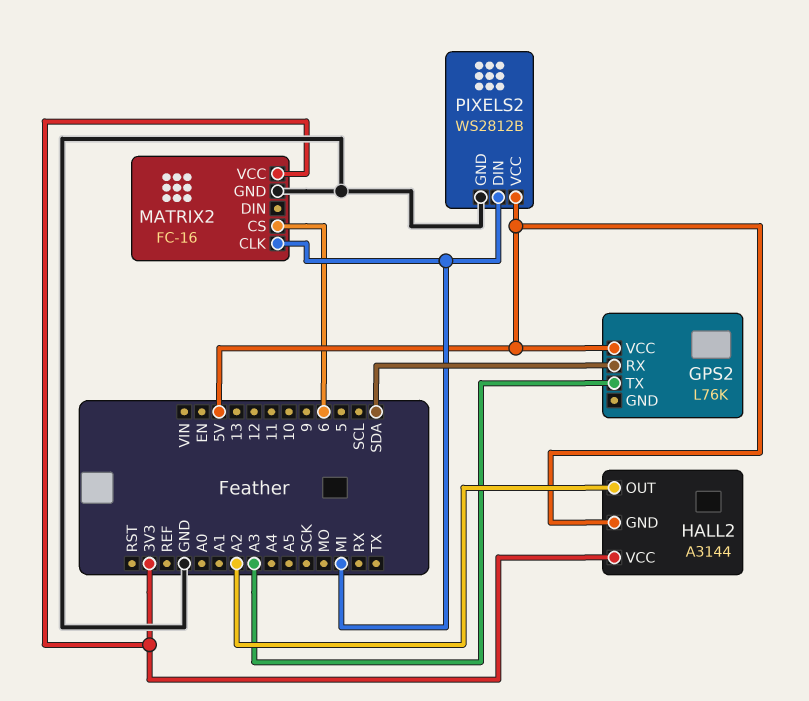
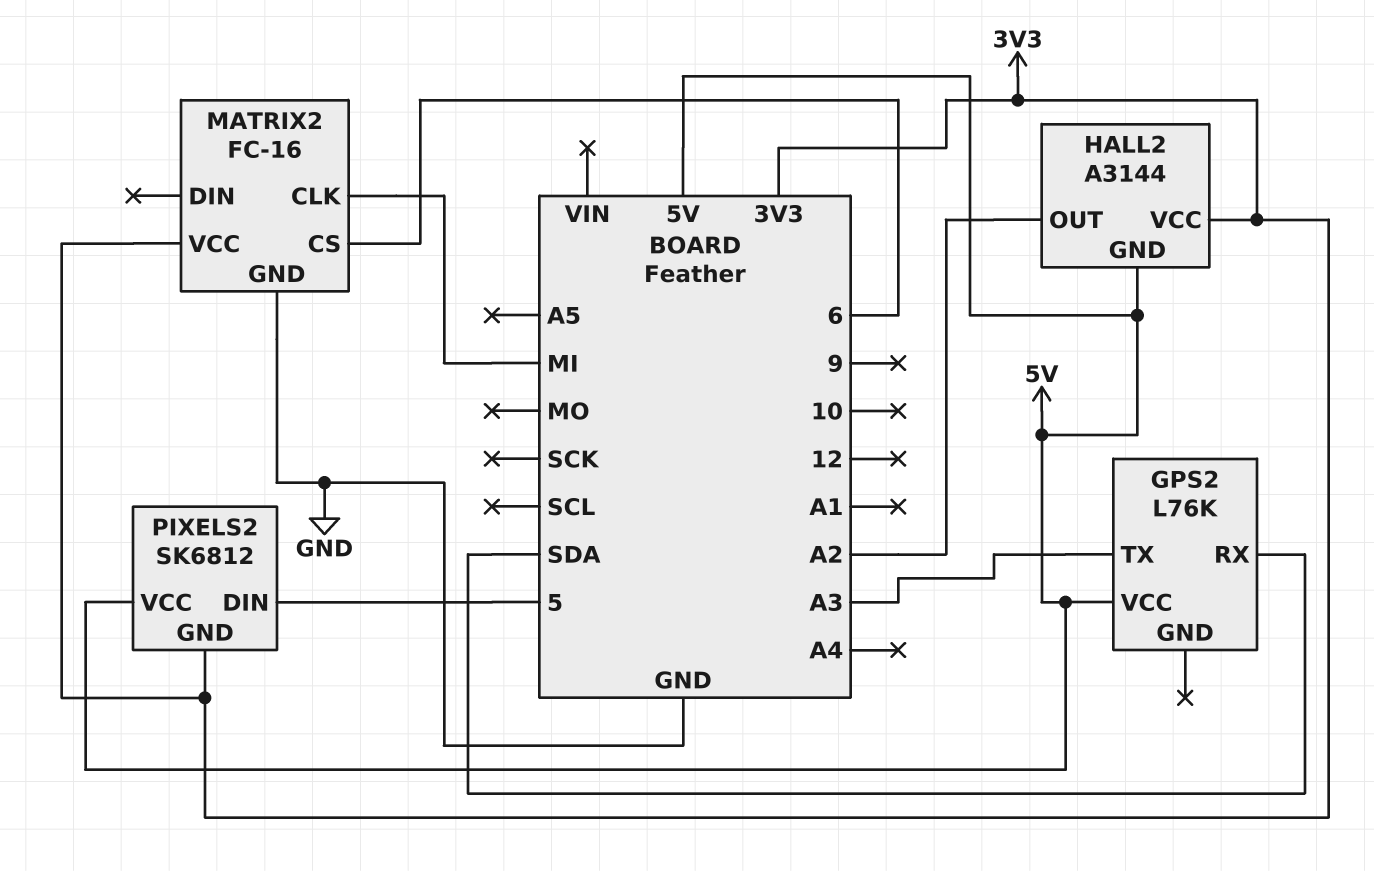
PIXELS2: WS2812B -> SK6812
PIXELS2 pin DIN: MI -> 5
PIXELS2 pin GND: GND -> 3V3

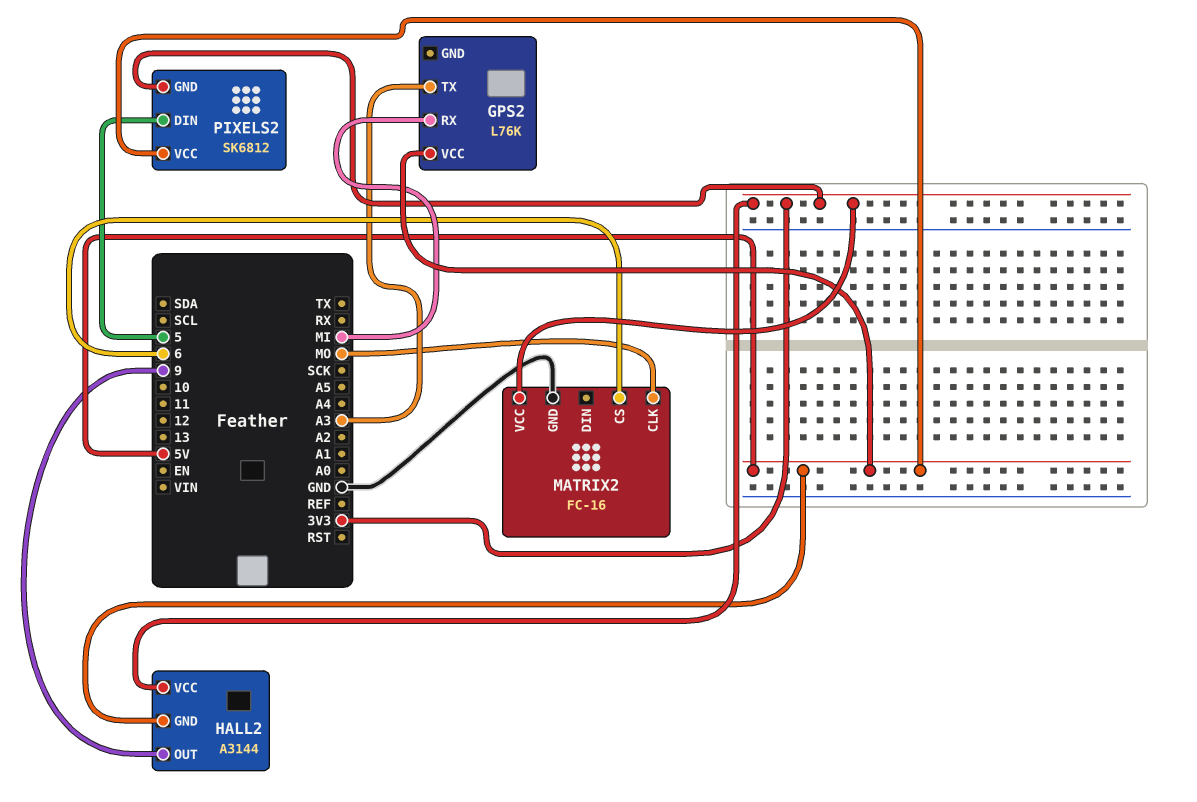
GPS2 pin RX: SDA -> MI
HALL2 pin OUT: A2 -> 9
MATRIX2 pin CLK: MI -> MO

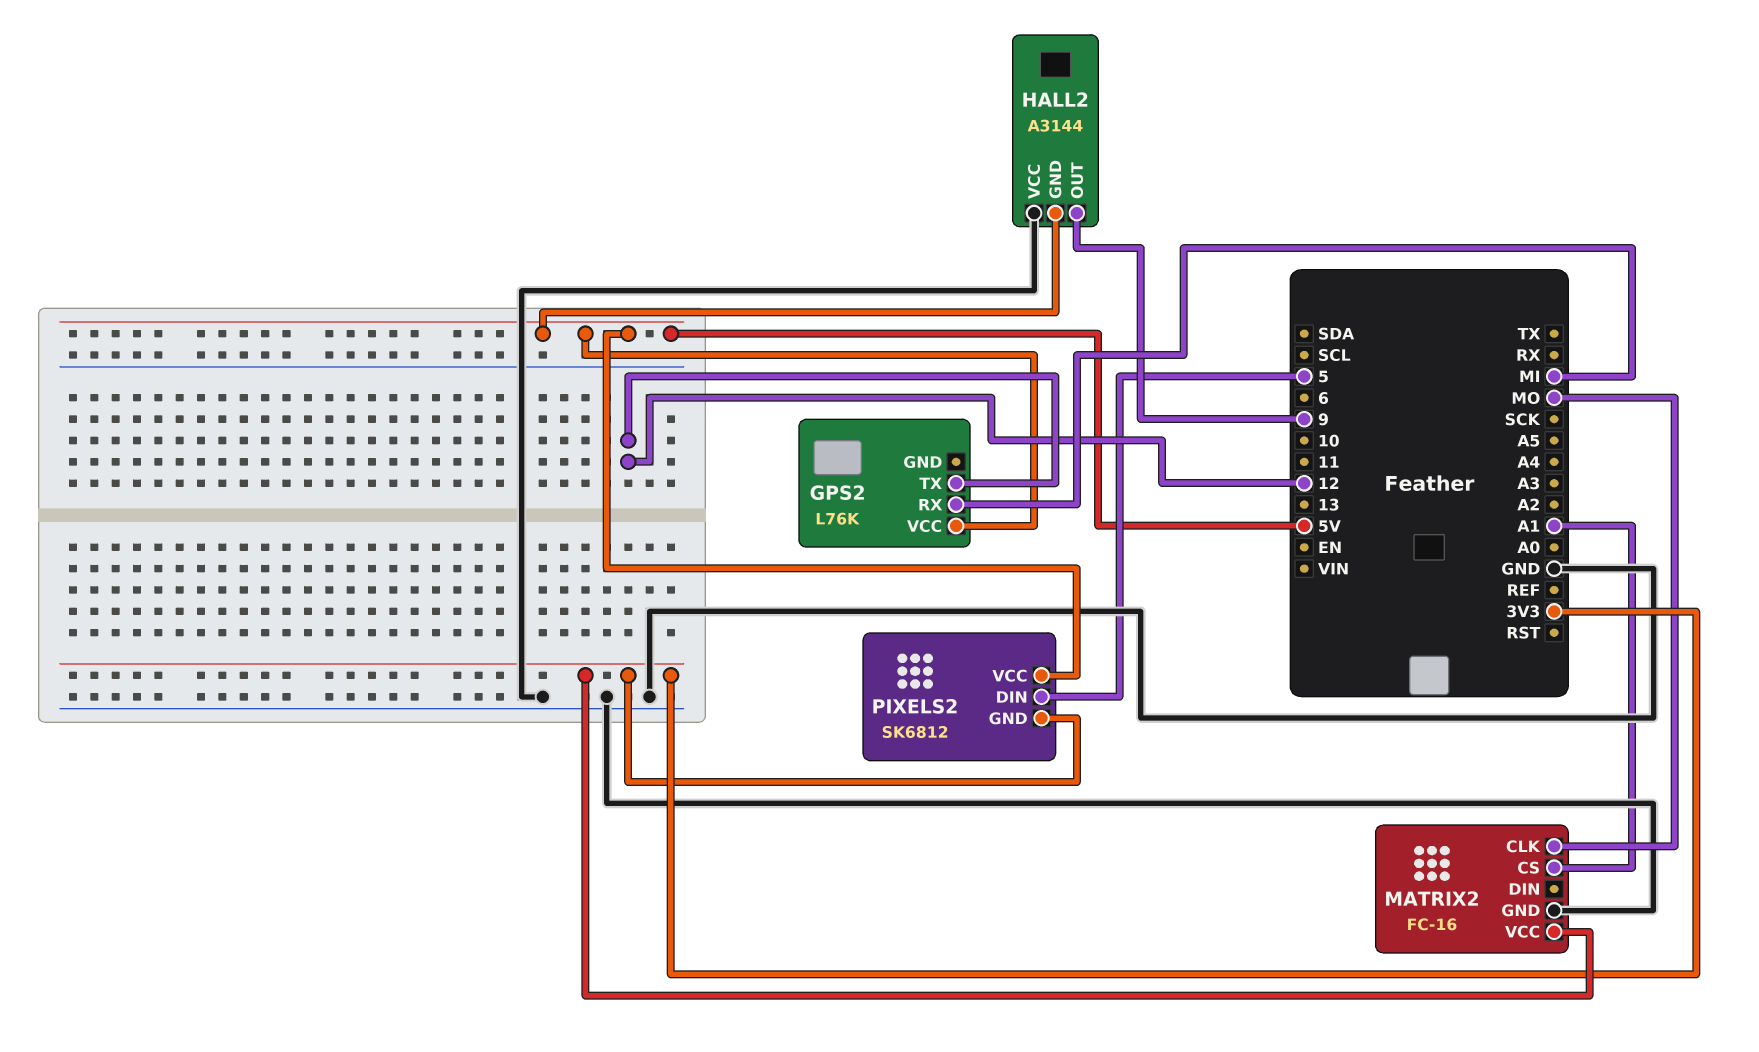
GPS2 pin TX: A3 -> 12
HALL2 pin VCC: 3V3 -> GND
MATRIX2 pin CS: 6 -> A1

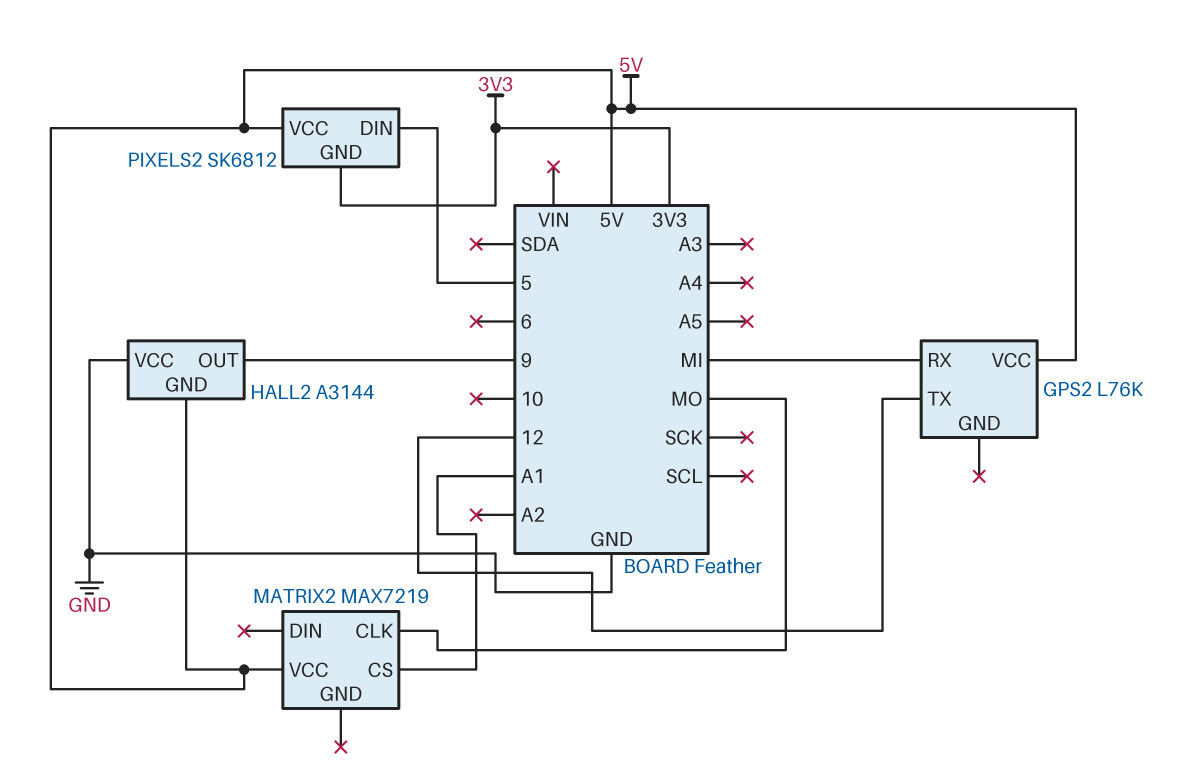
MATRIX2: FC-16 -> MAX7219
MATRIX2 pin GND: GND -> none
MATRIX2 pin VCC: 3V3 -> 5V

